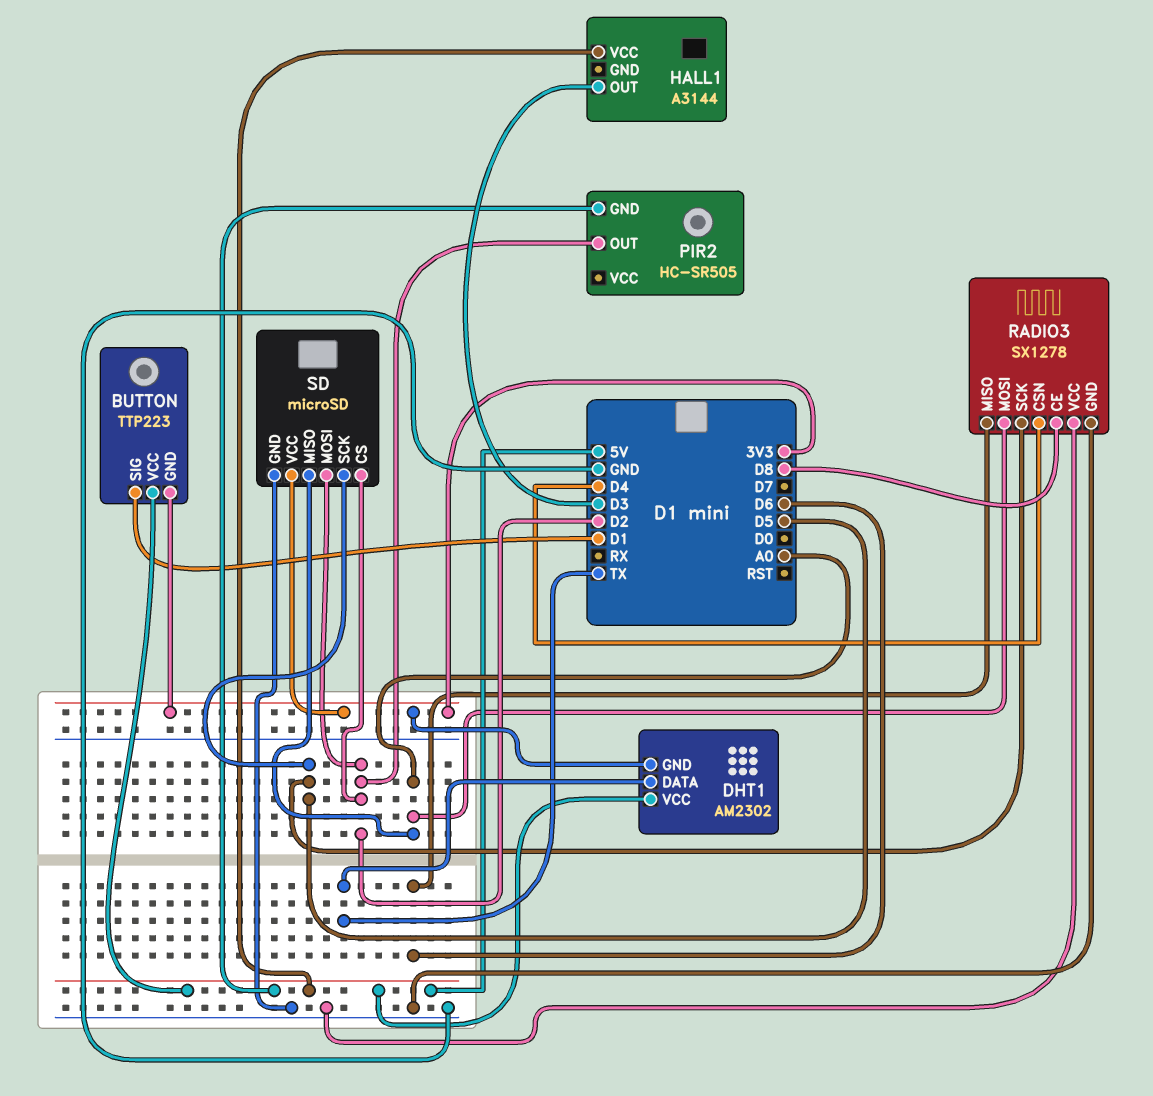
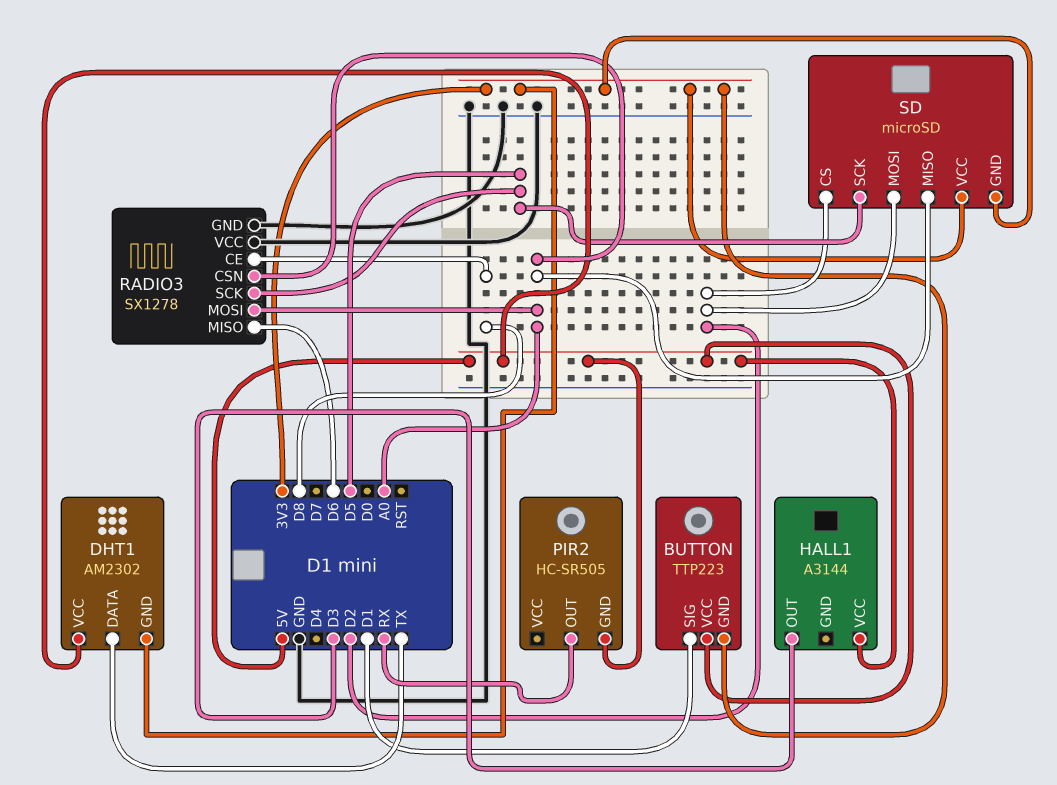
PIR2 pin OUT: D2 -> RX
RADIO3 pin CSN: D4 -> A0
SD pin GND: GND -> 3V3

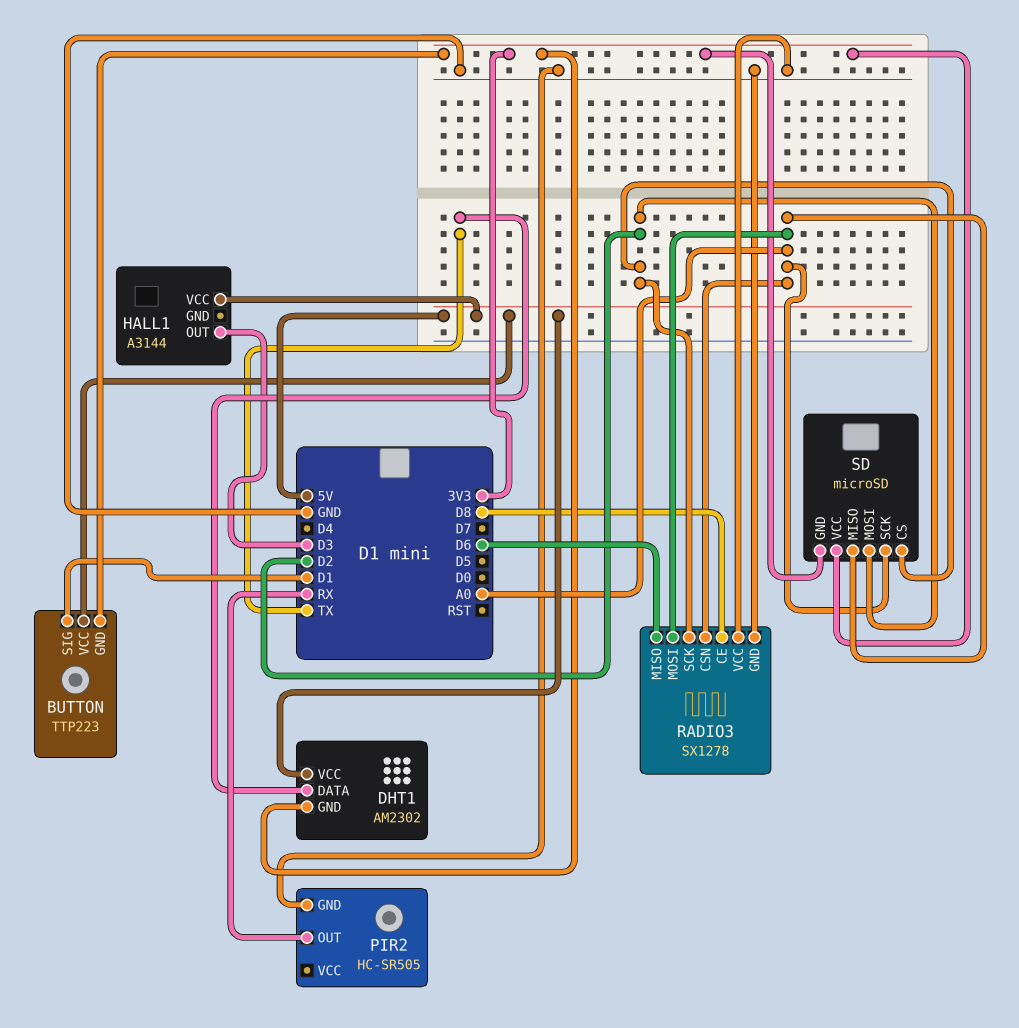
PIR2 pin GND: 5V -> GND
RADIO3 pin SCK: D5 -> D2
SD pin SCK: D5 -> A0

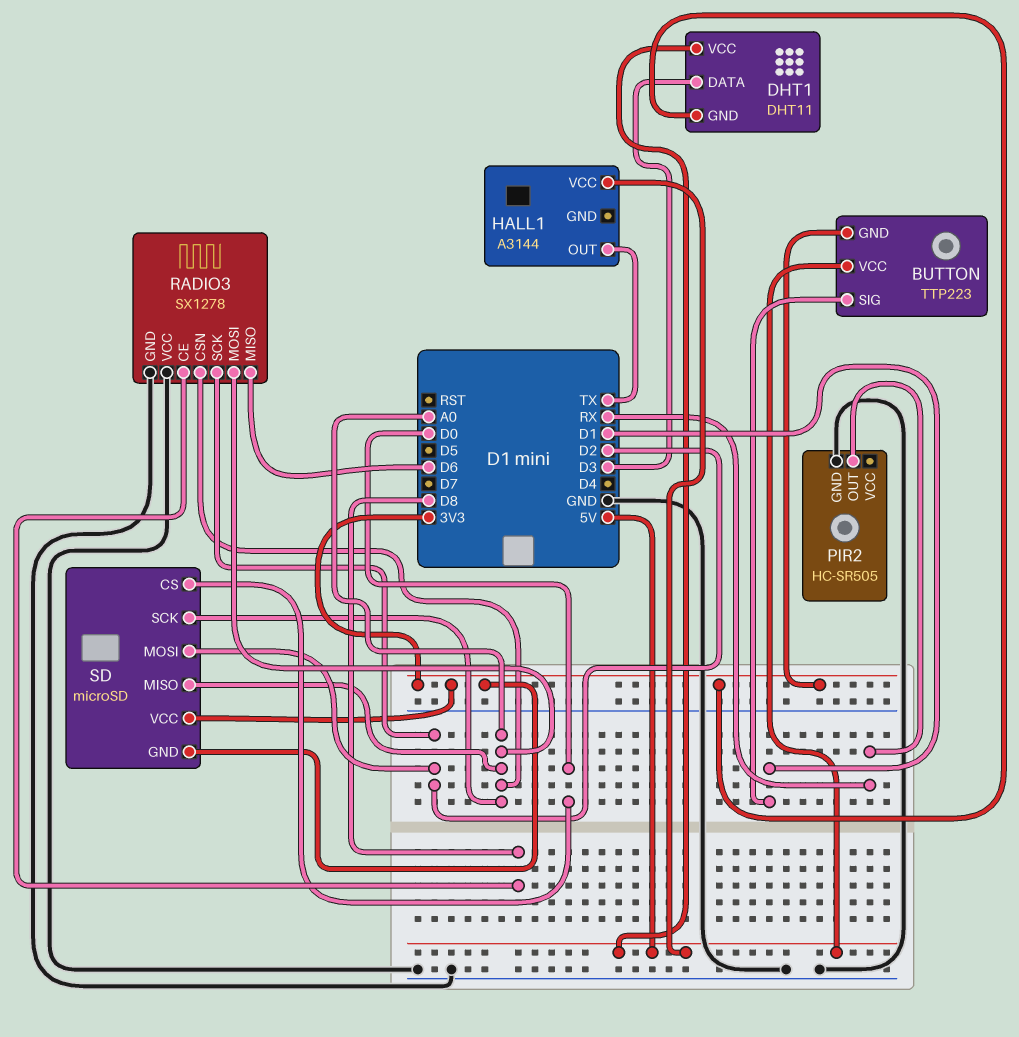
DHT1: AM2302 -> DHT11
DHT1 pin DATA: TX -> D3
HALL1 pin OUT: D3 -> TX
SD pin CS: D2 -> D0

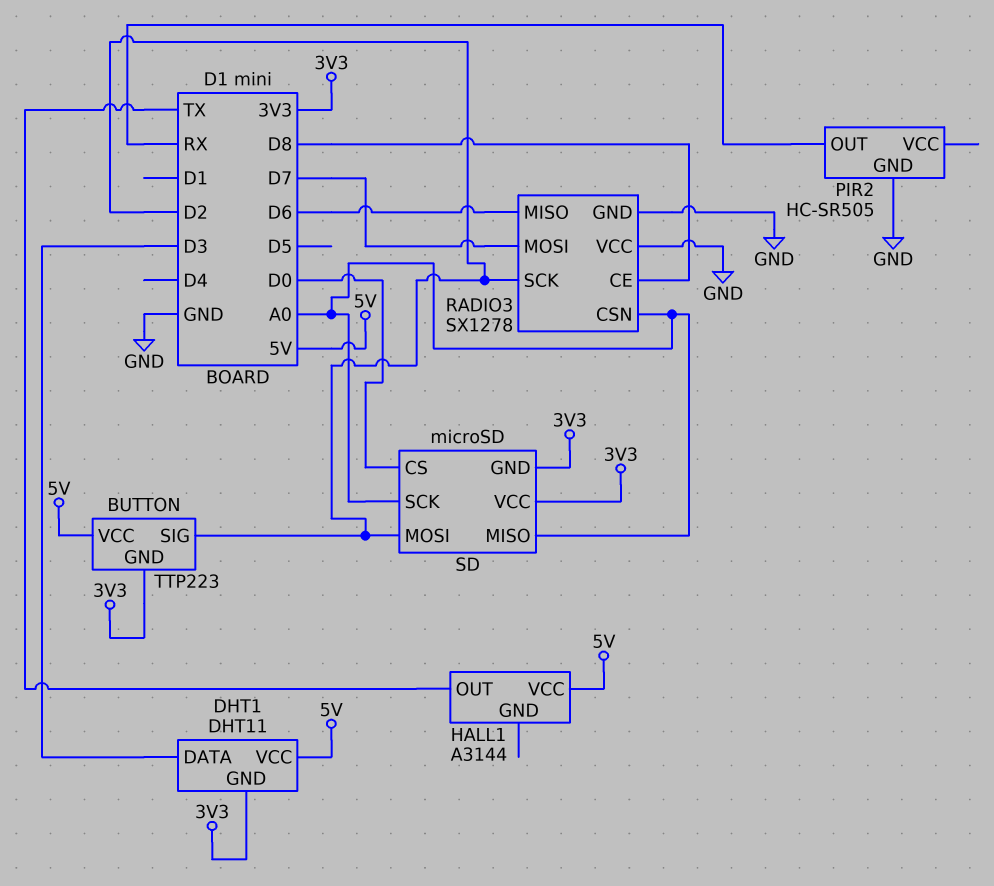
BUTTON pin SIG: D1 -> D2
RADIO3 pin MOSI: A0 -> D7

